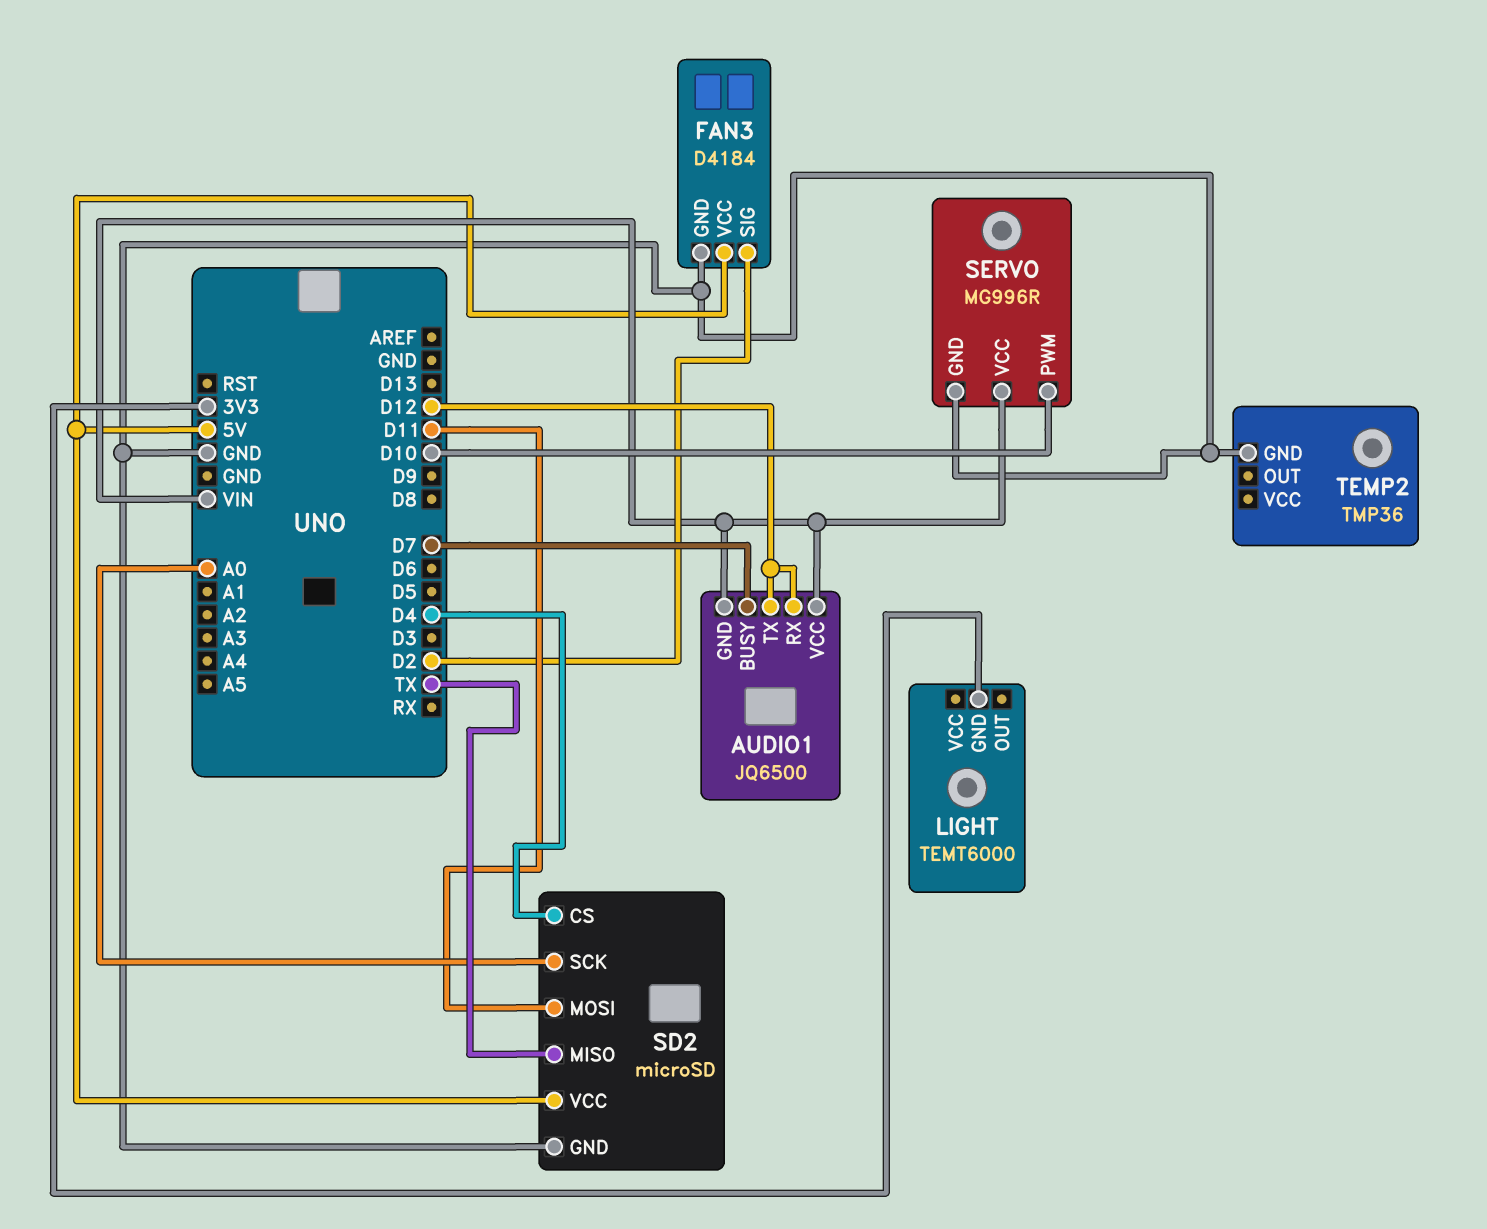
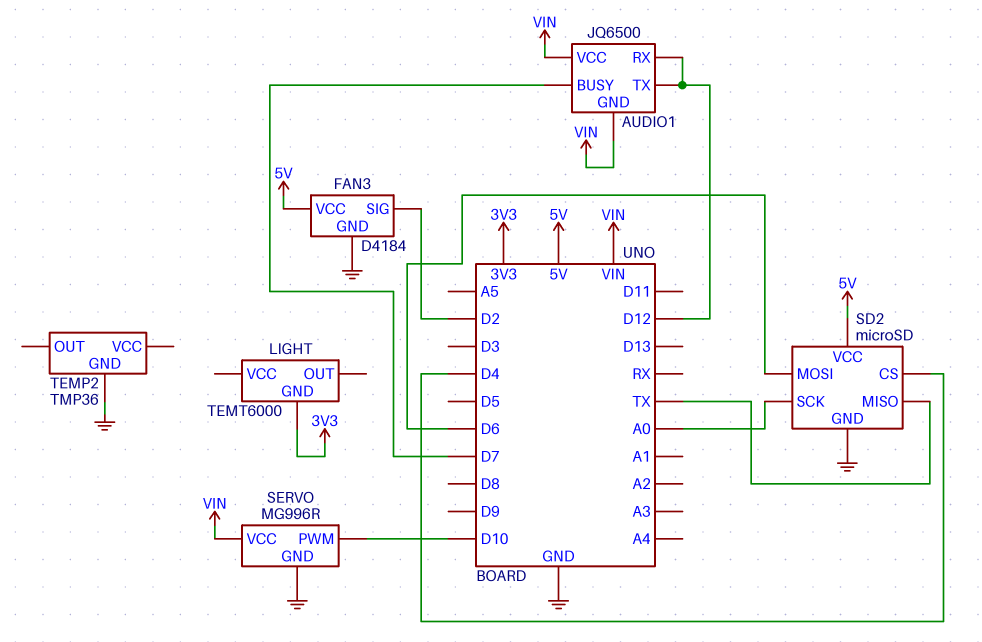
SD2 pin MOSI: D11 -> D6

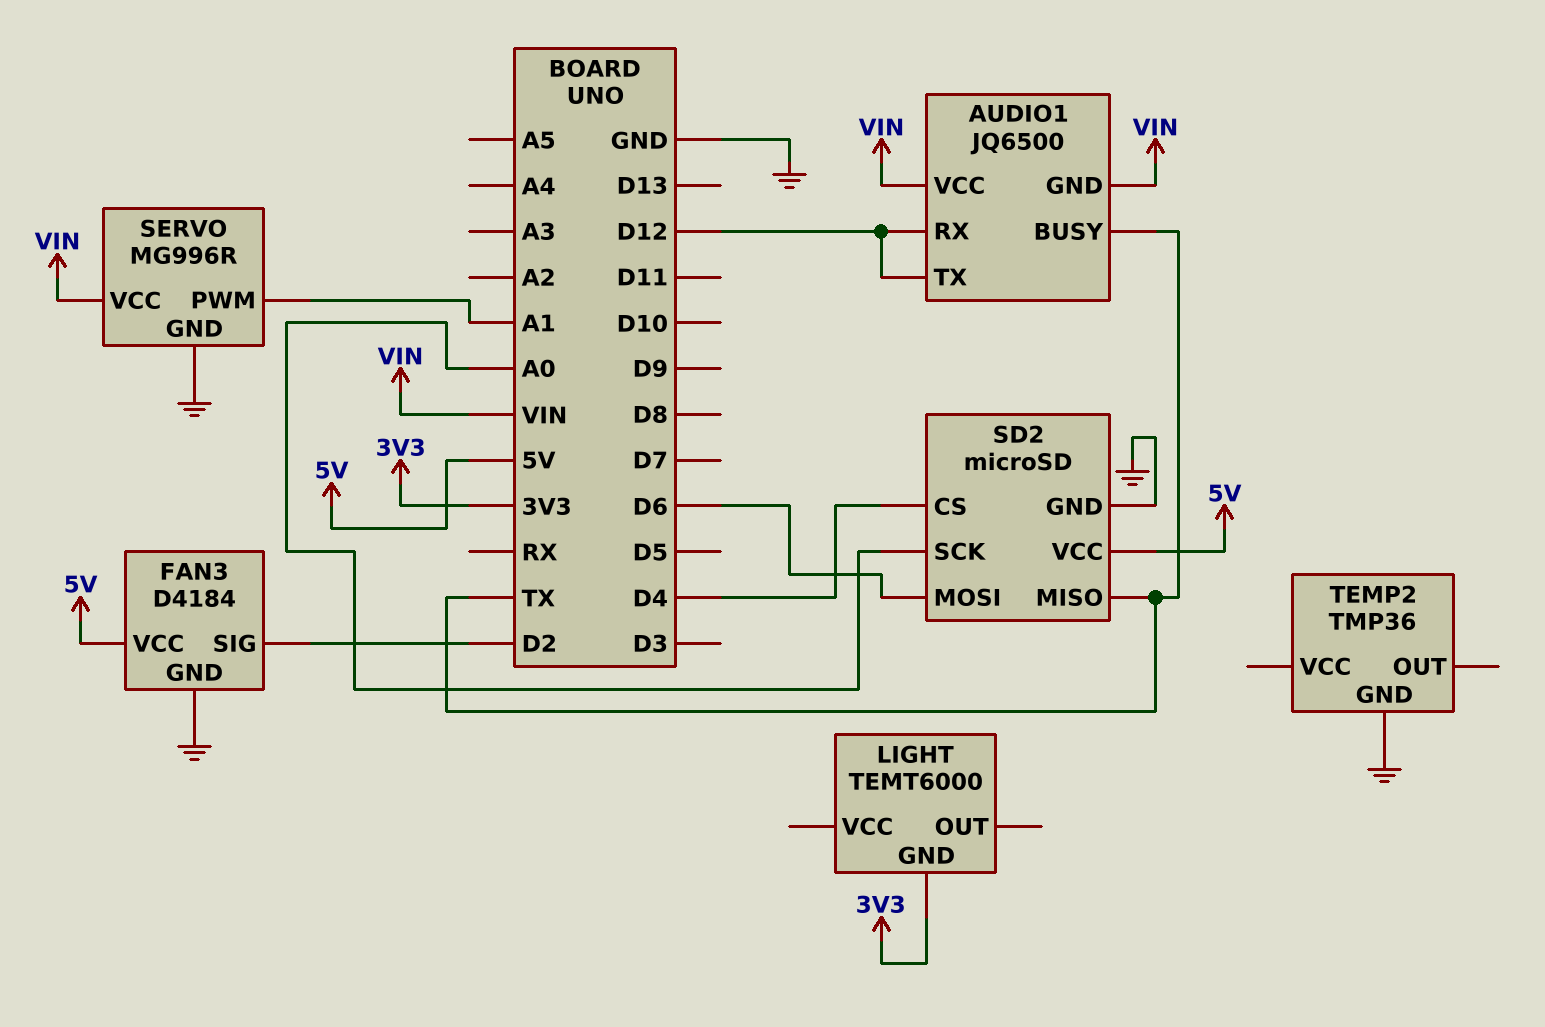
AUDIO1 pin BUSY: D7 -> TX
SERVO pin PWM: D10 -> A1

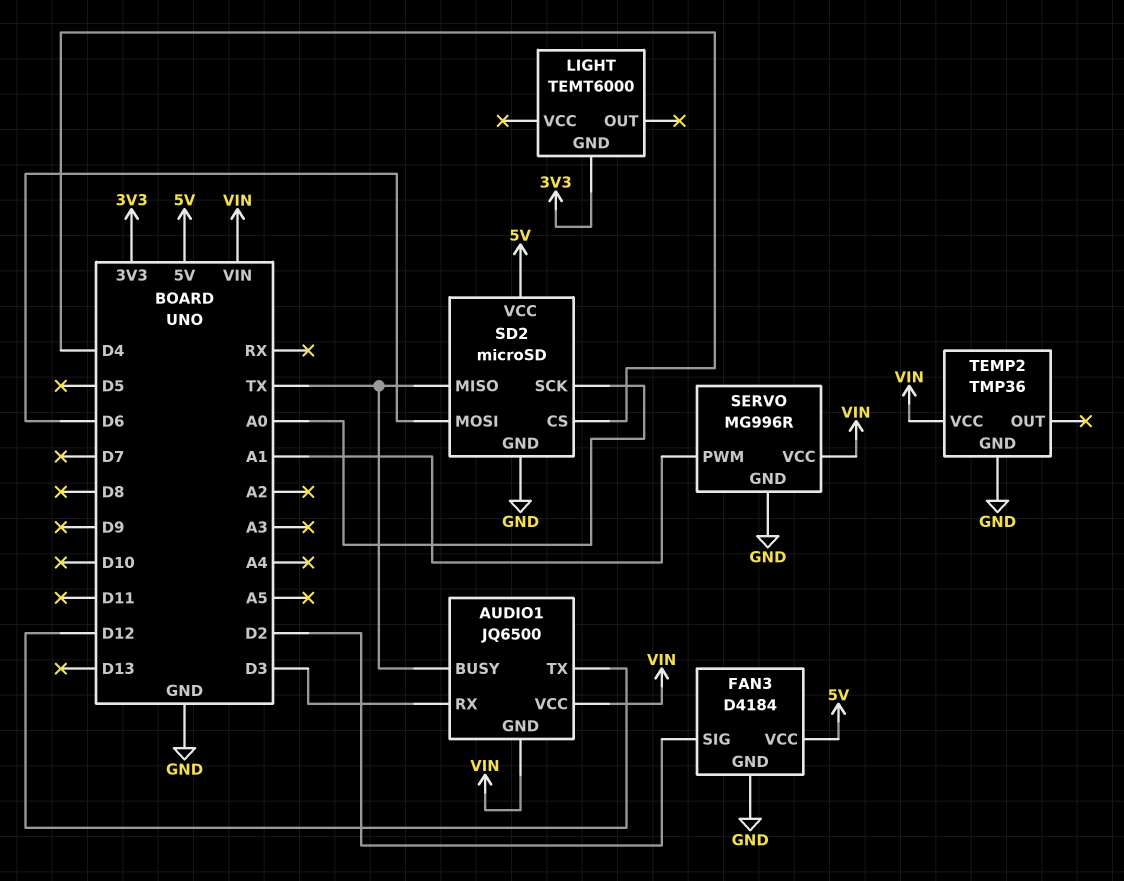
AUDIO1 pin RX: D12 -> D3
TEMP2 pin VCC: none -> VIN

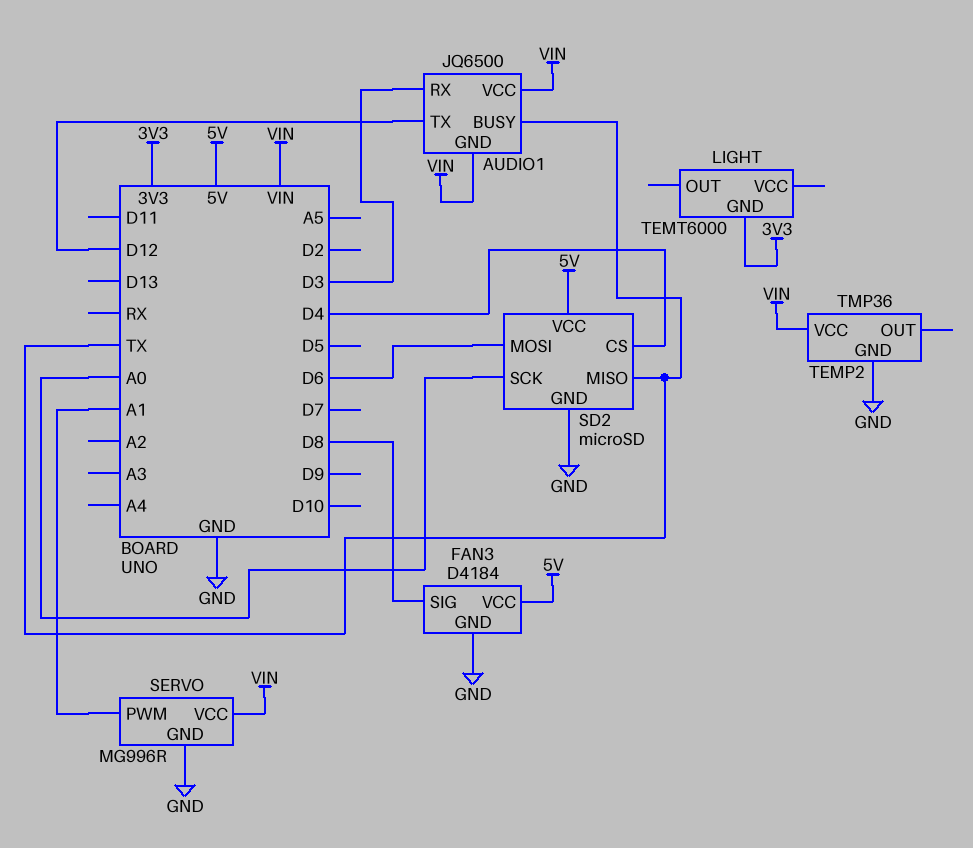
FAN3 pin SIG: D2 -> D8

